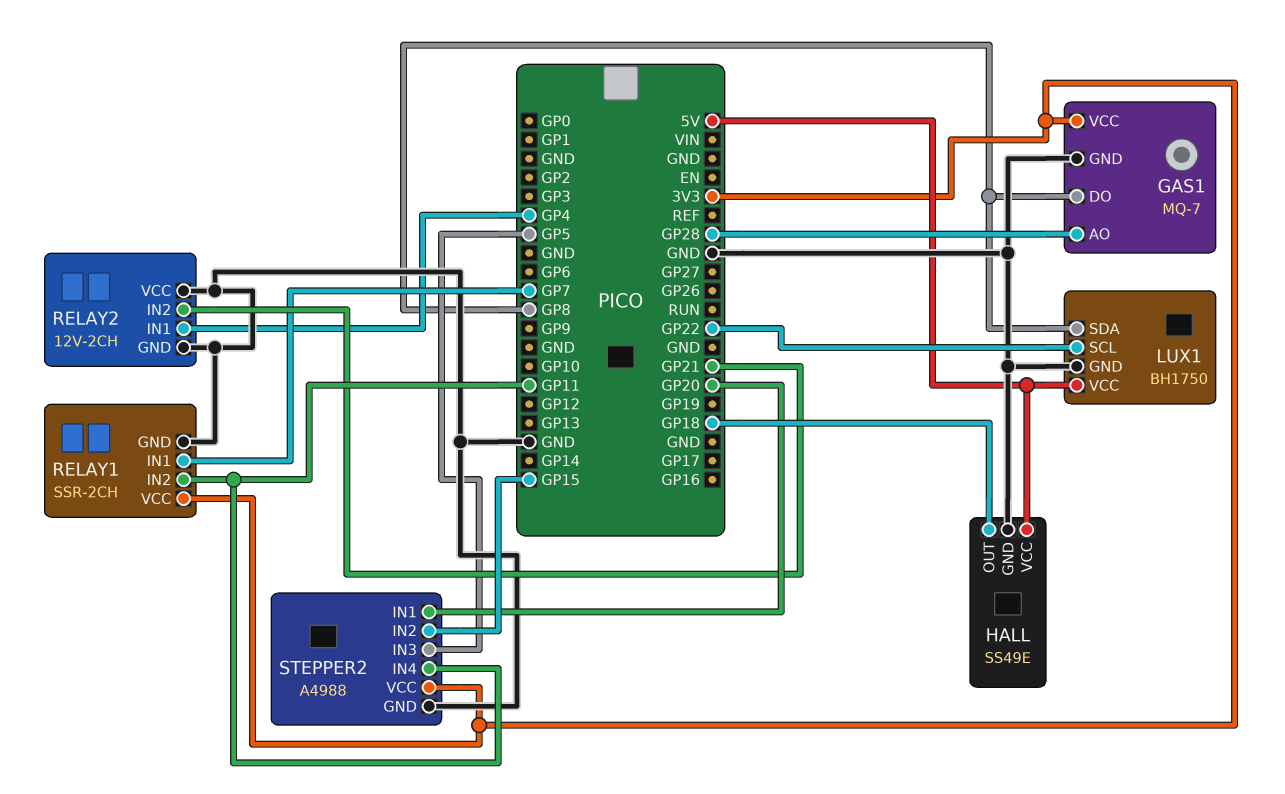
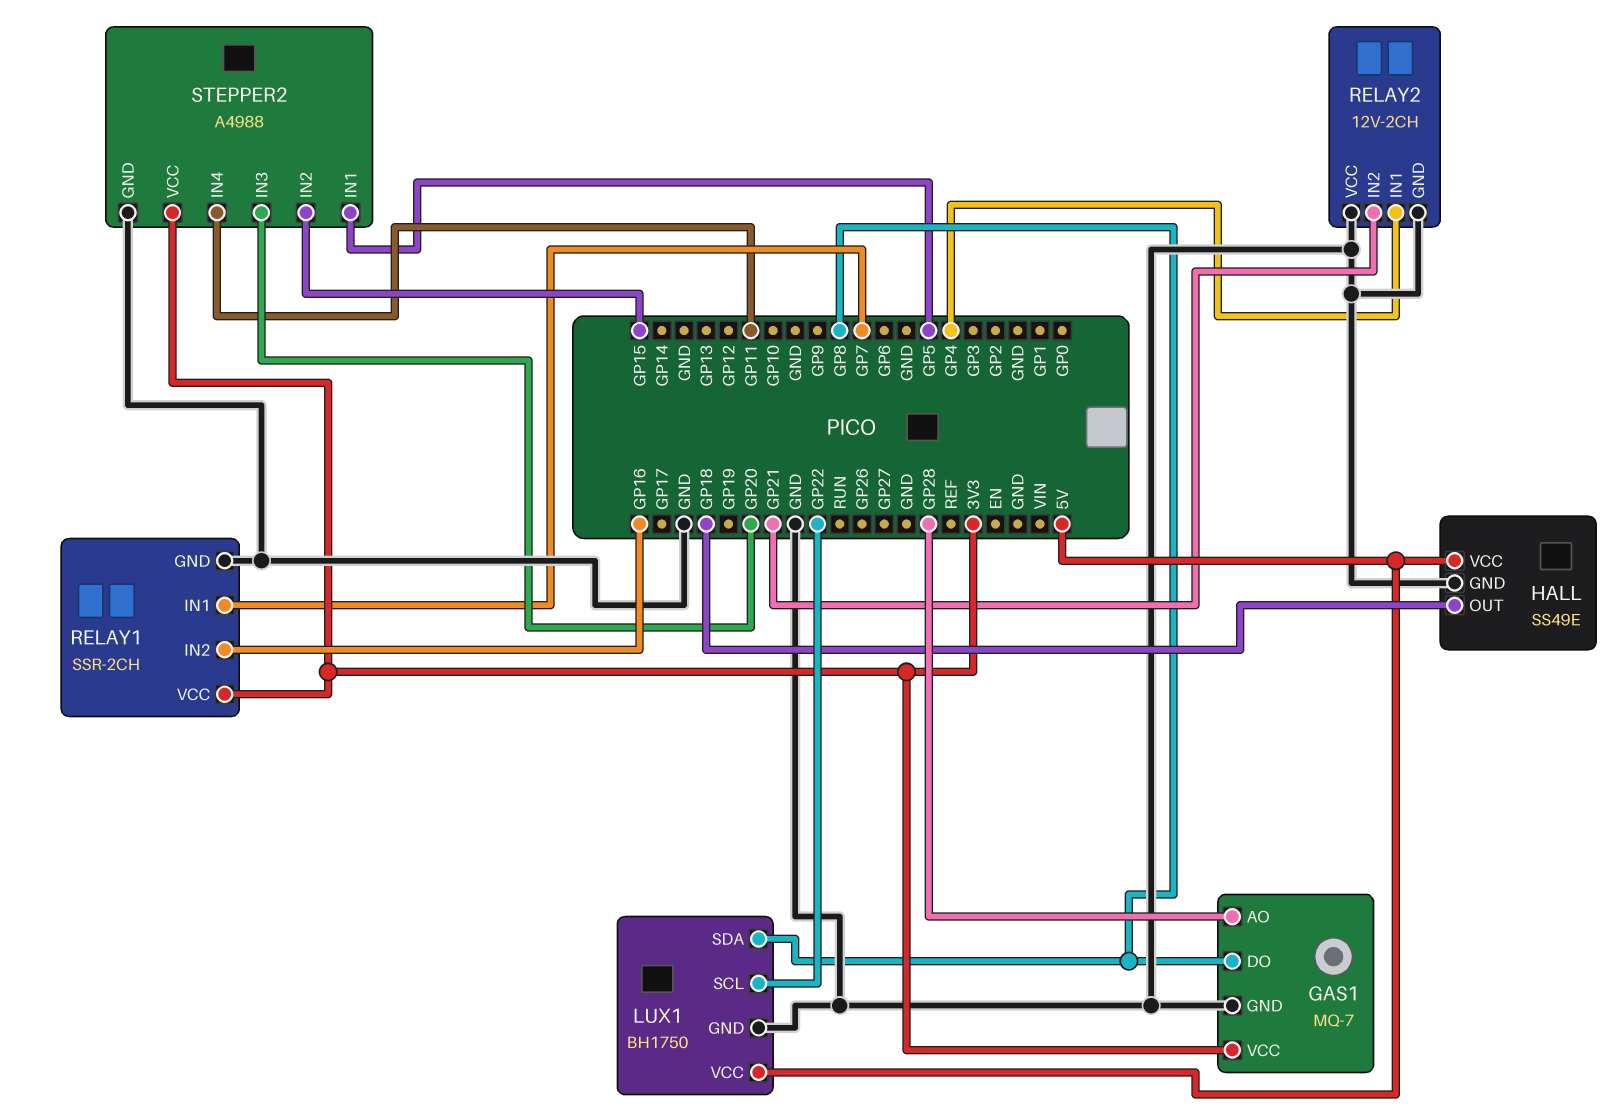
RELAY1 pin IN2: GP11 -> GP16
STEPPER2 pin IN1: GP20 -> GP5
STEPPER2 pin IN3: GP5 -> GP20

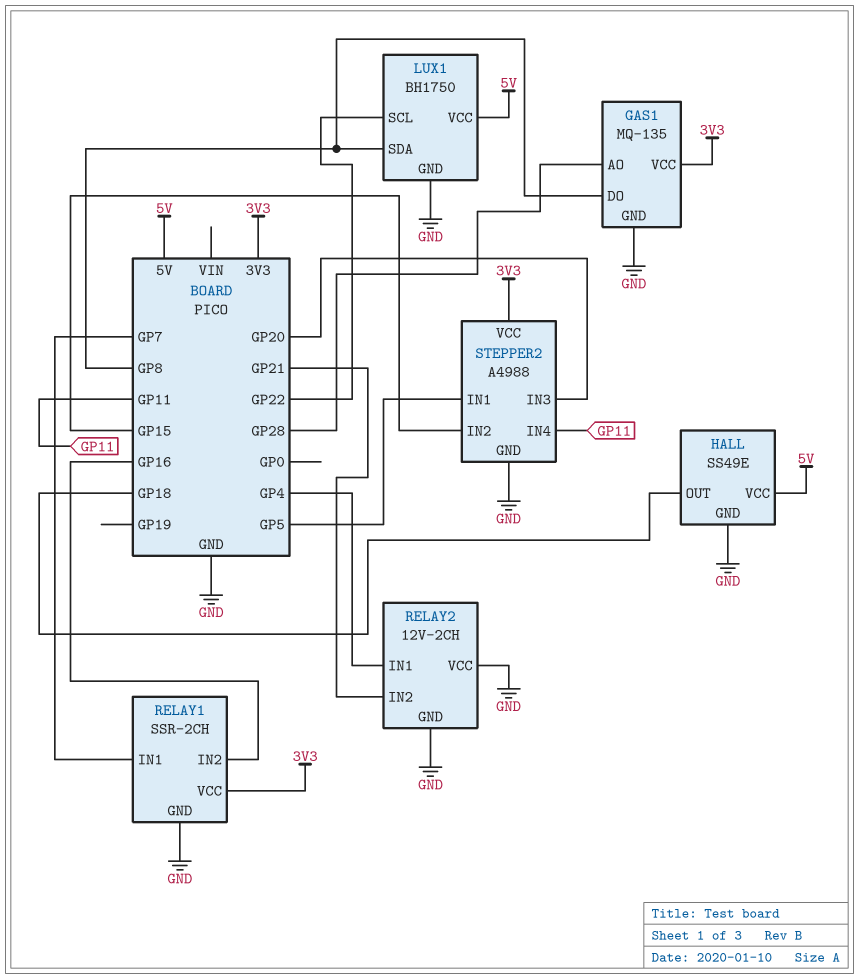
GAS1: MQ-7 -> MQ-135

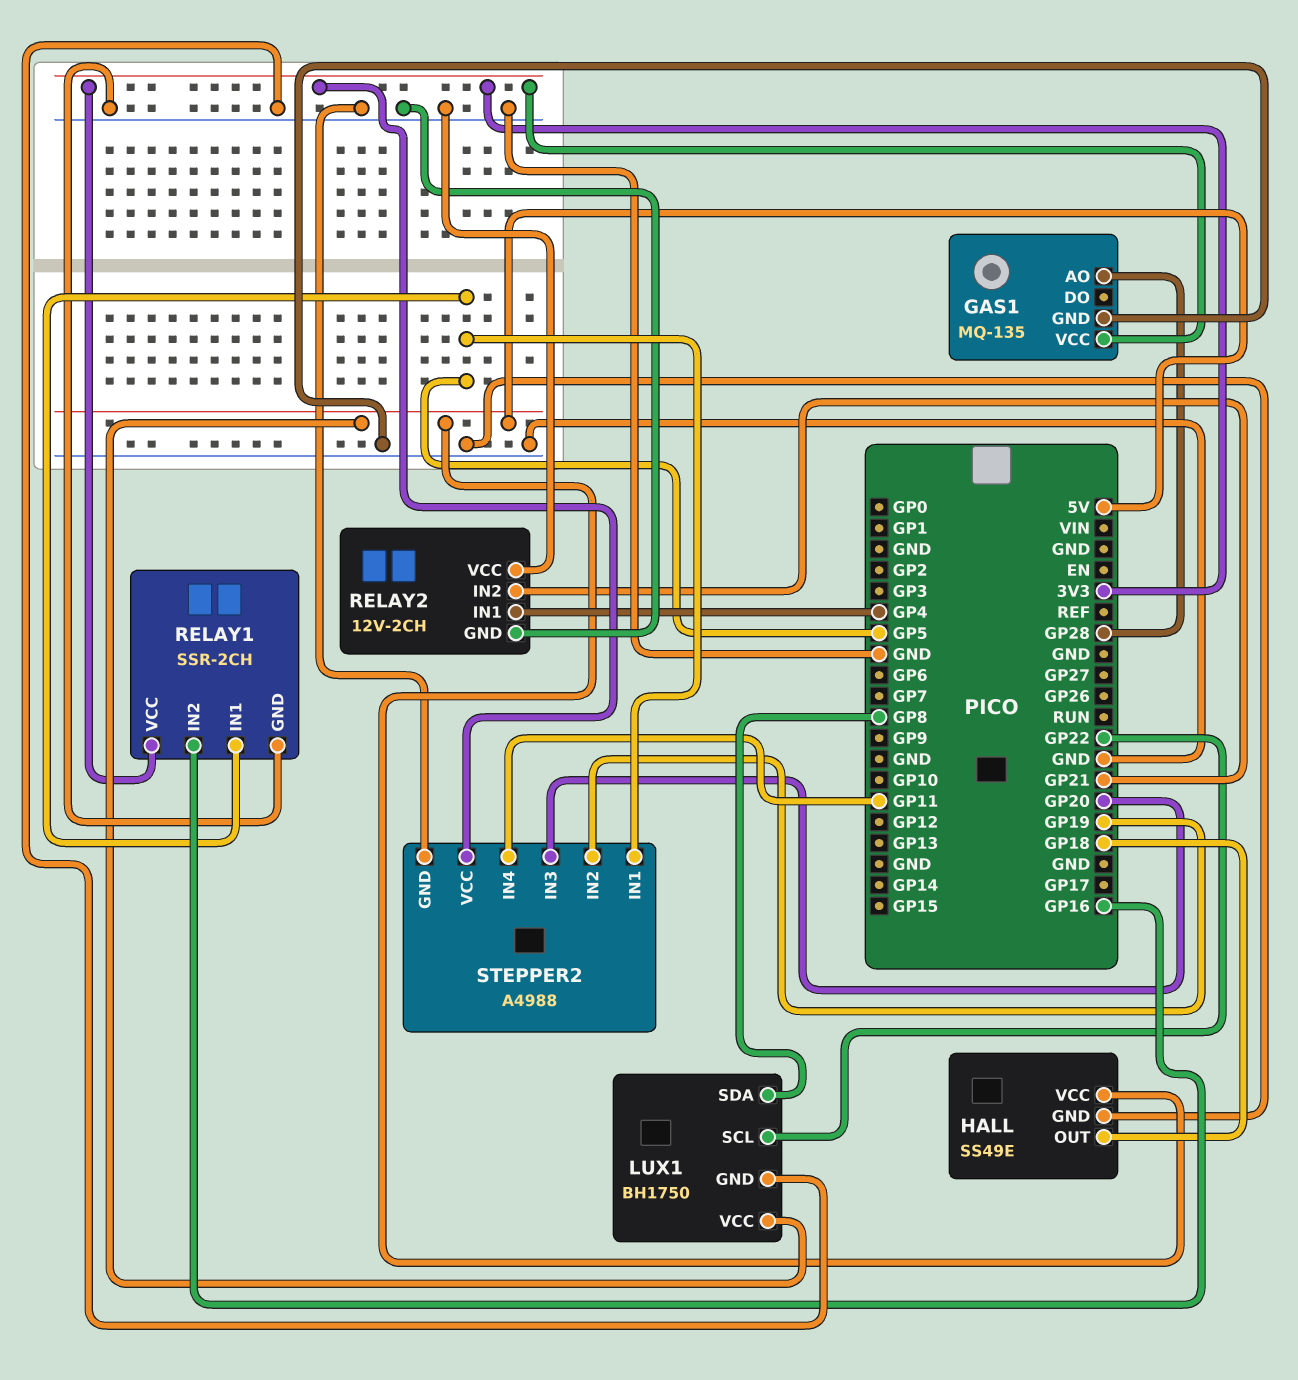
GAS1 pin DO: GP8 -> none
RELAY1 pin IN1: GP7 -> GP5
STEPPER2 pin IN2: GP15 -> GP19

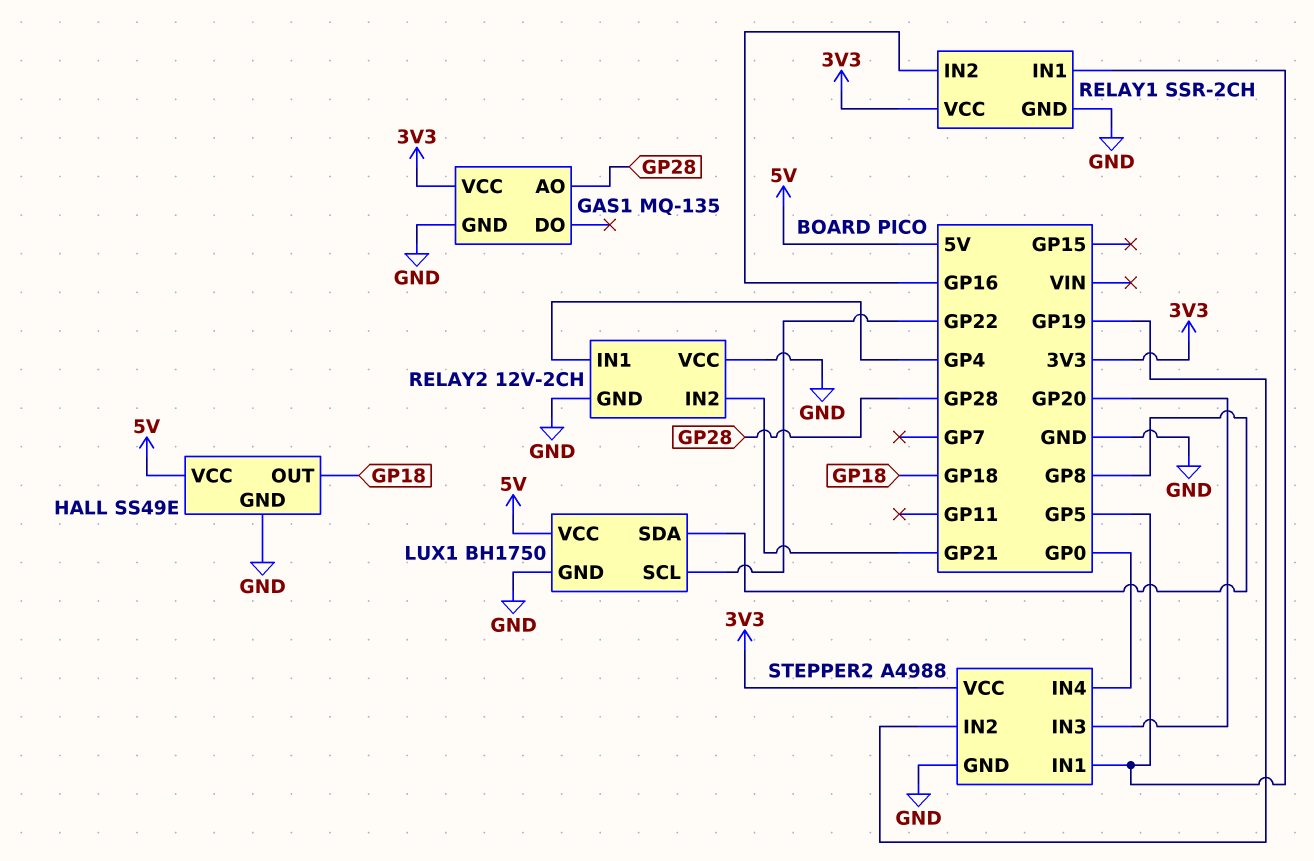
STEPPER2 pin IN4: GP11 -> GP0

